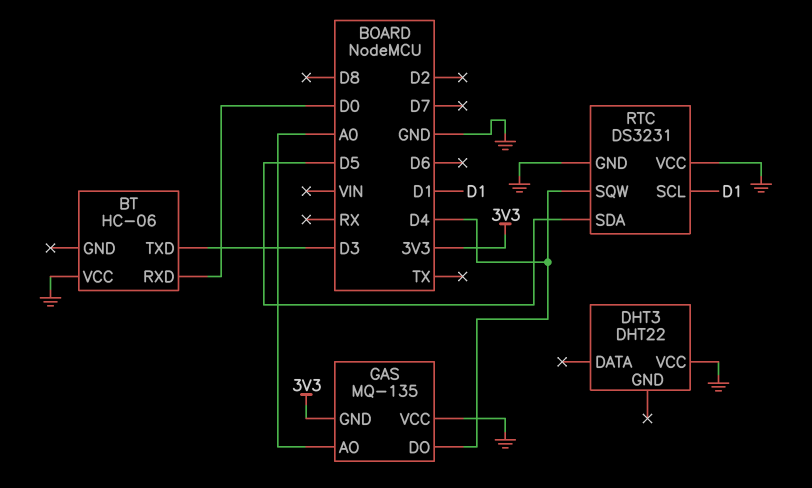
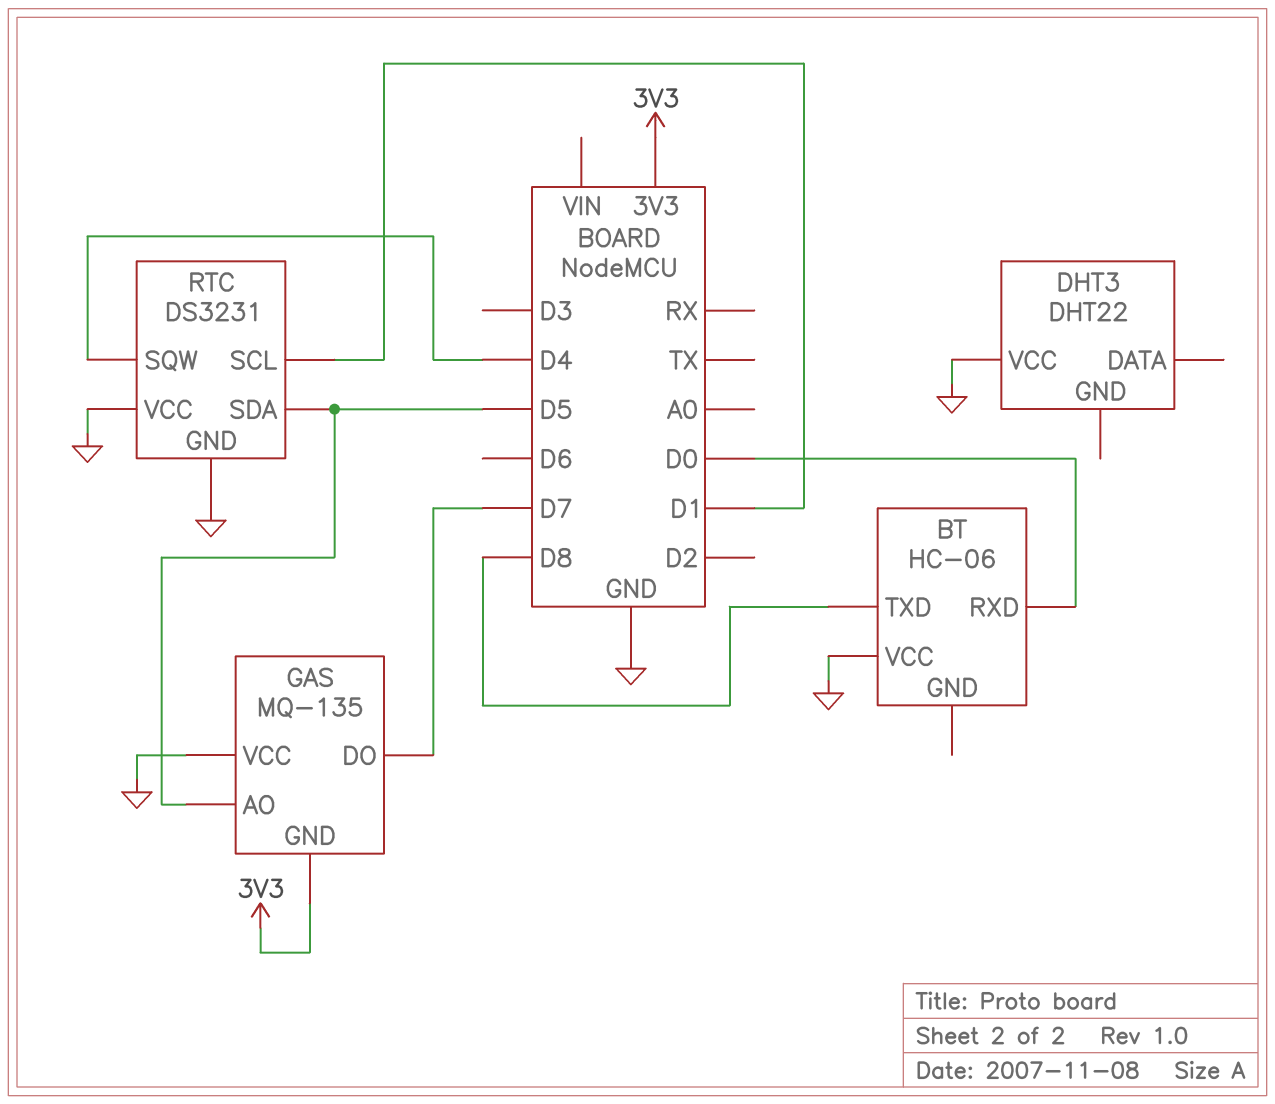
BT pin TXD: D3 -> D8
GAS pin AO: A0 -> D5
GAS pin DO: D4 -> D7

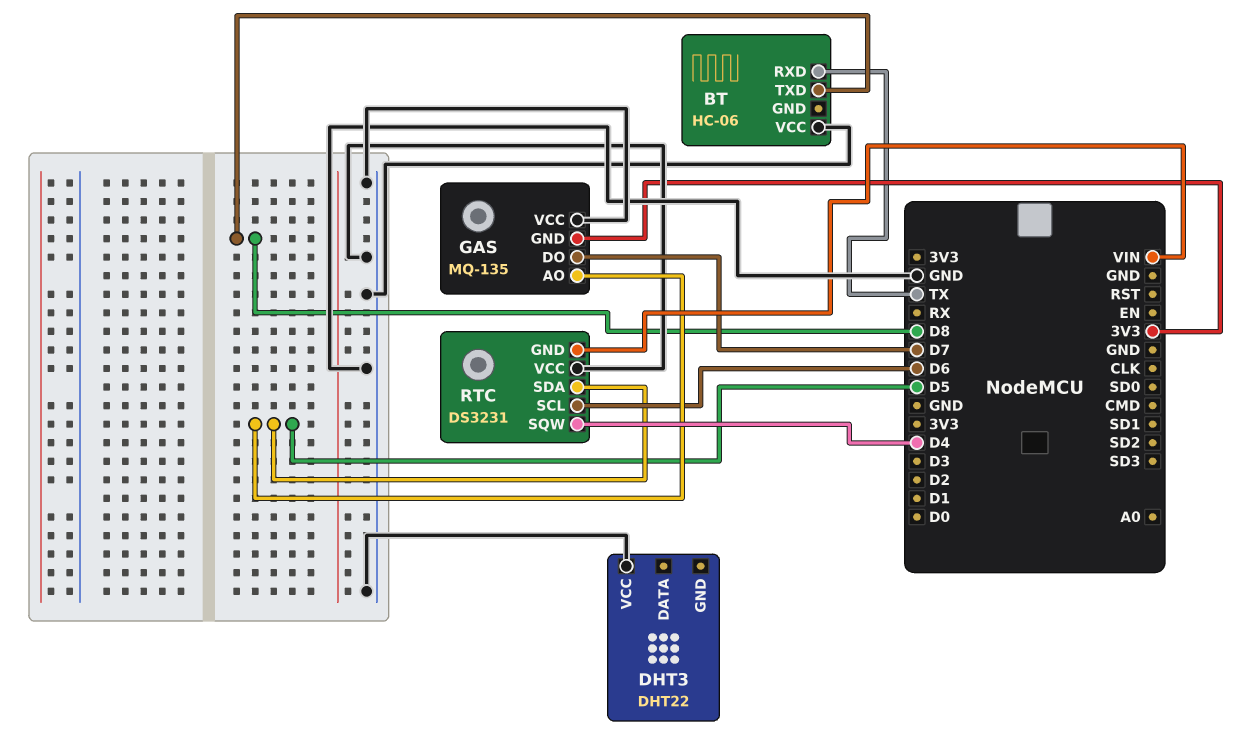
BT pin RXD: D0 -> TX
RTC pin GND: GND -> VIN
RTC pin SCL: D1 -> D6

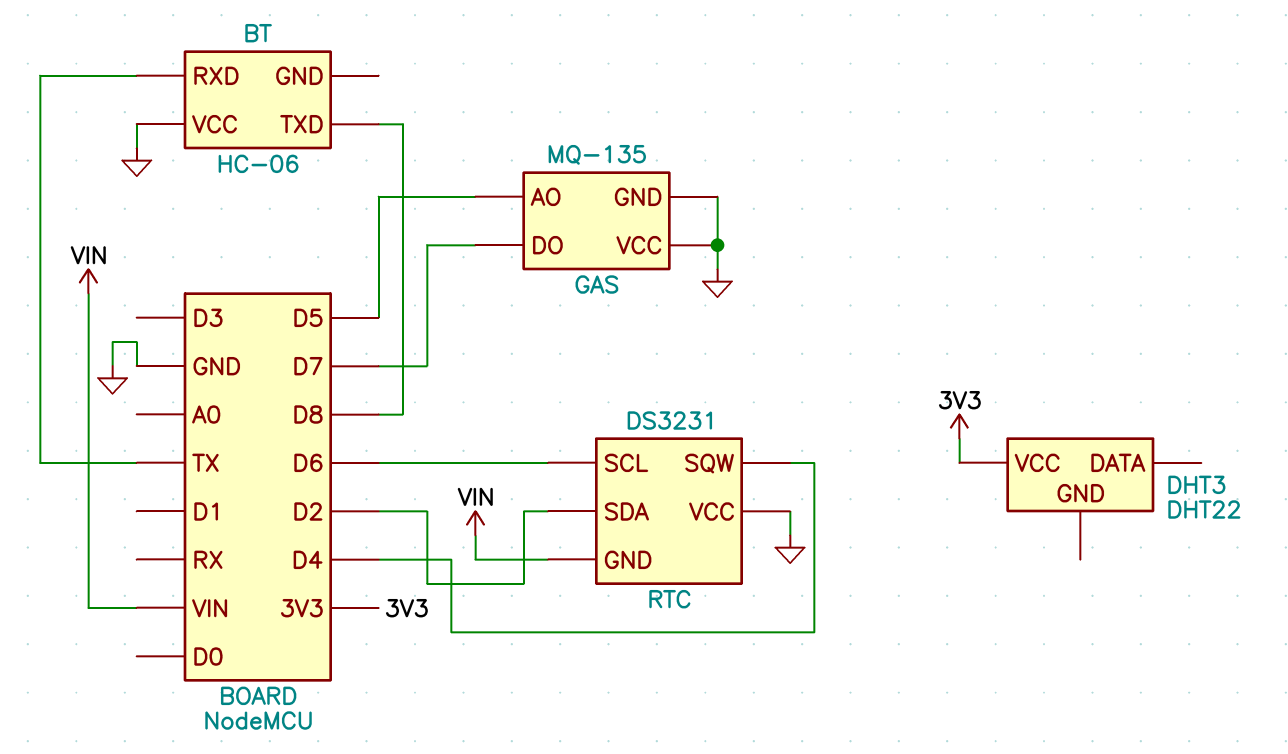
DHT3 pin VCC: GND -> 3V3
GAS pin GND: 3V3 -> GND
RTC pin SDA: D5 -> D2

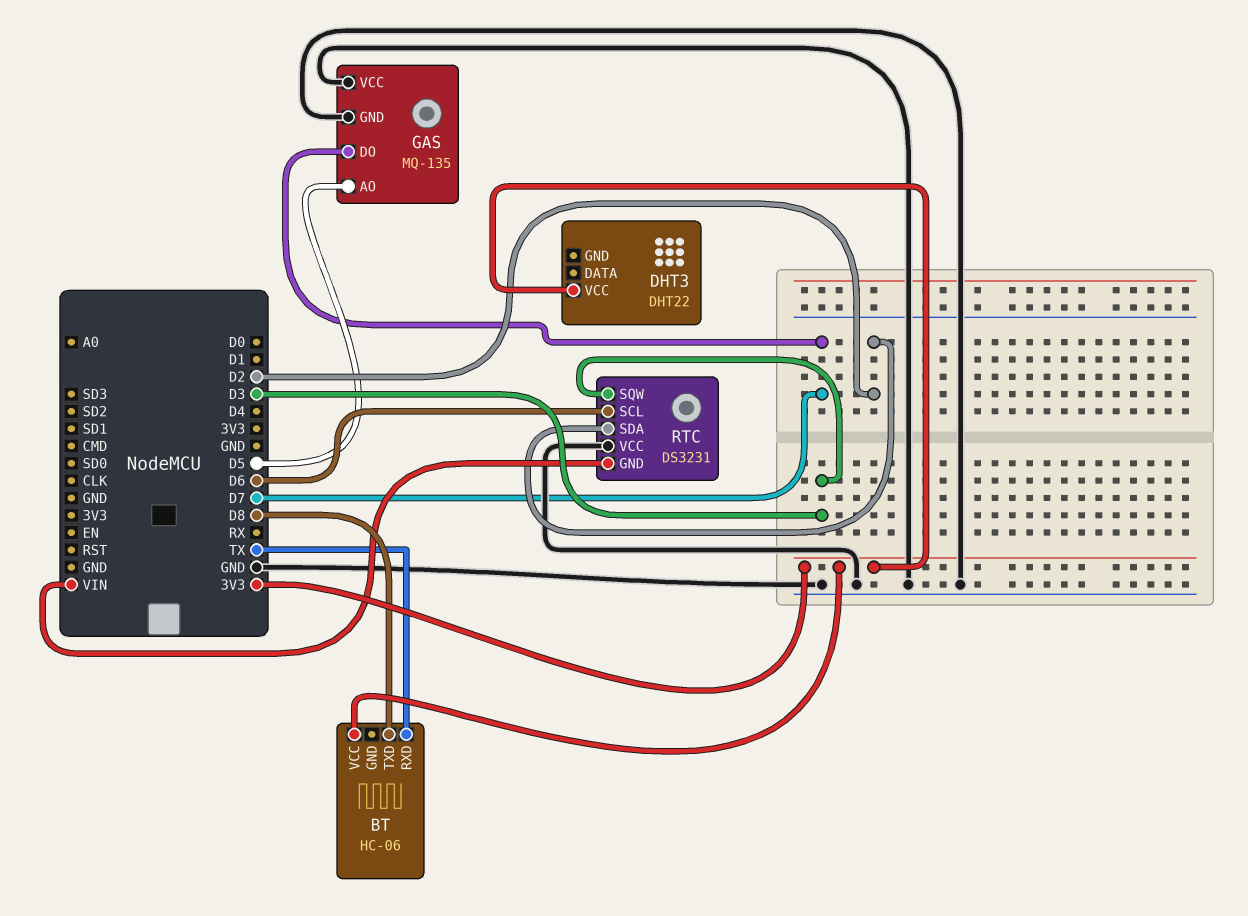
BT pin VCC: GND -> 3V3
RTC pin SQW: D4 -> D3

